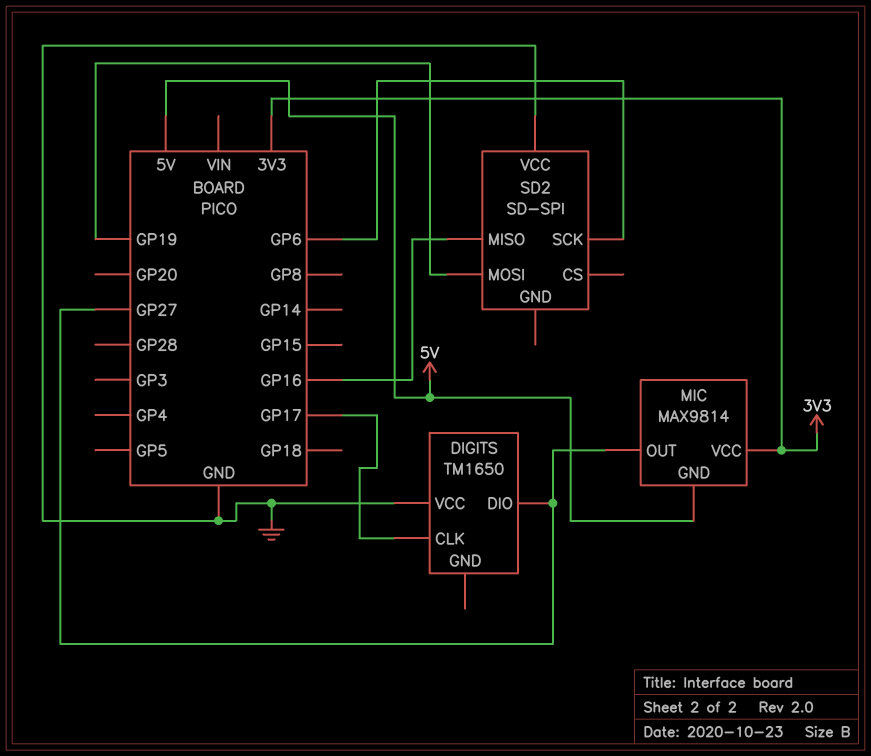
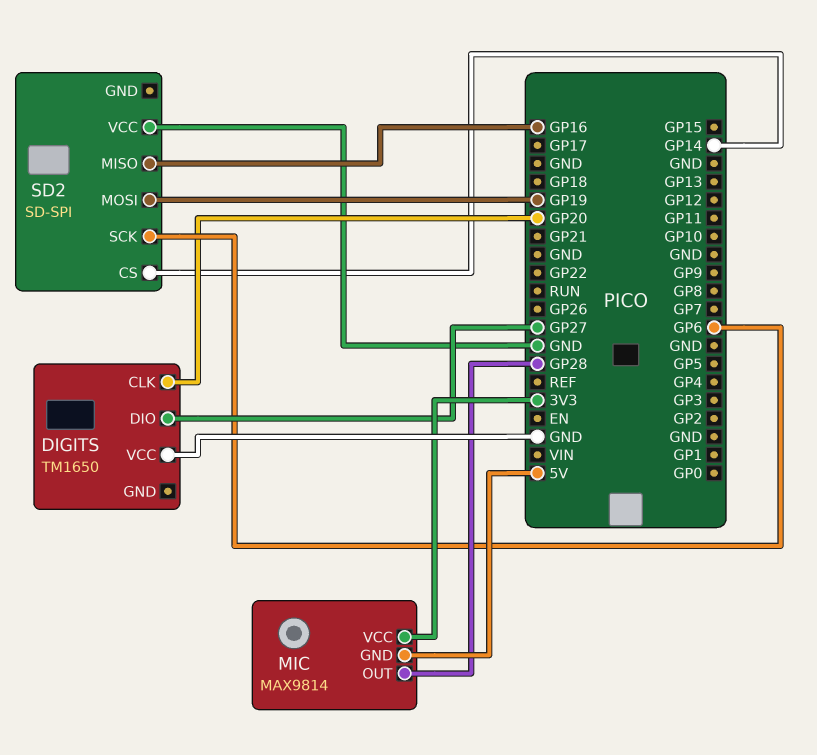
DIGITS pin CLK: GP17 -> GP20
MIC pin OUT: GP27 -> GP28
SD2 pin CS: none -> GP14

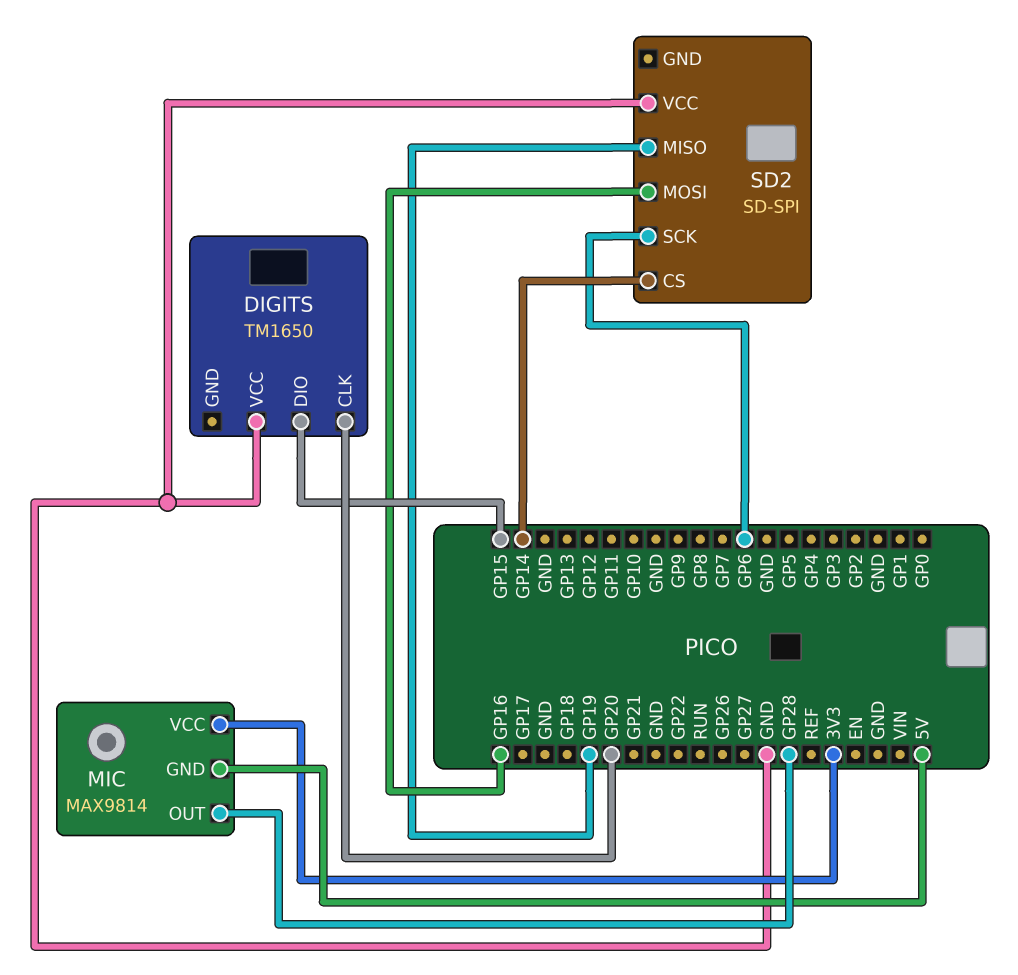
DIGITS pin DIO: GP27 -> GP15
SD2 pin MISO: GP16 -> GP19
SD2 pin MOSI: GP19 -> GP16

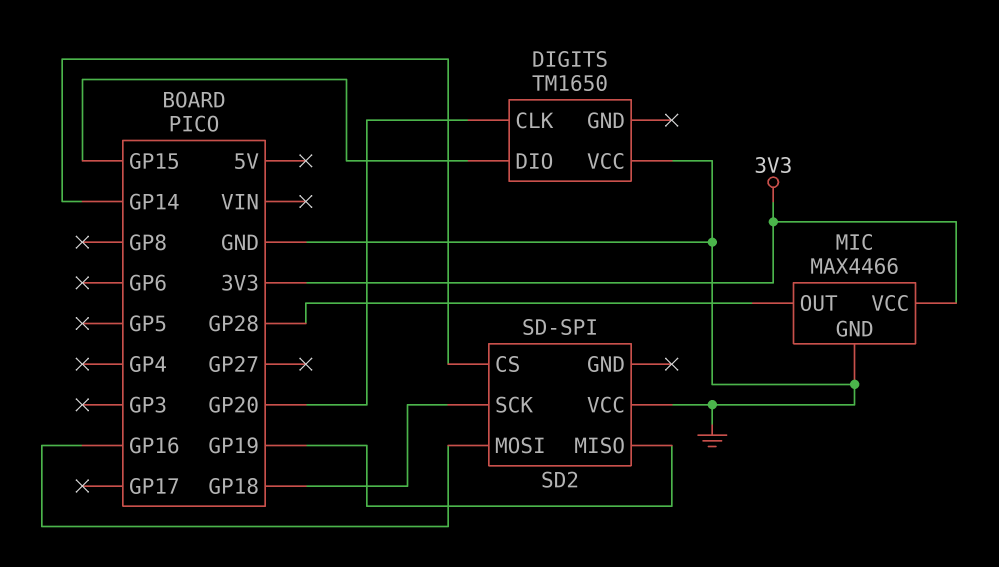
MIC: MAX9814 -> MAX4466
MIC pin GND: 5V -> GND
SD2 pin SCK: GP6 -> GP18

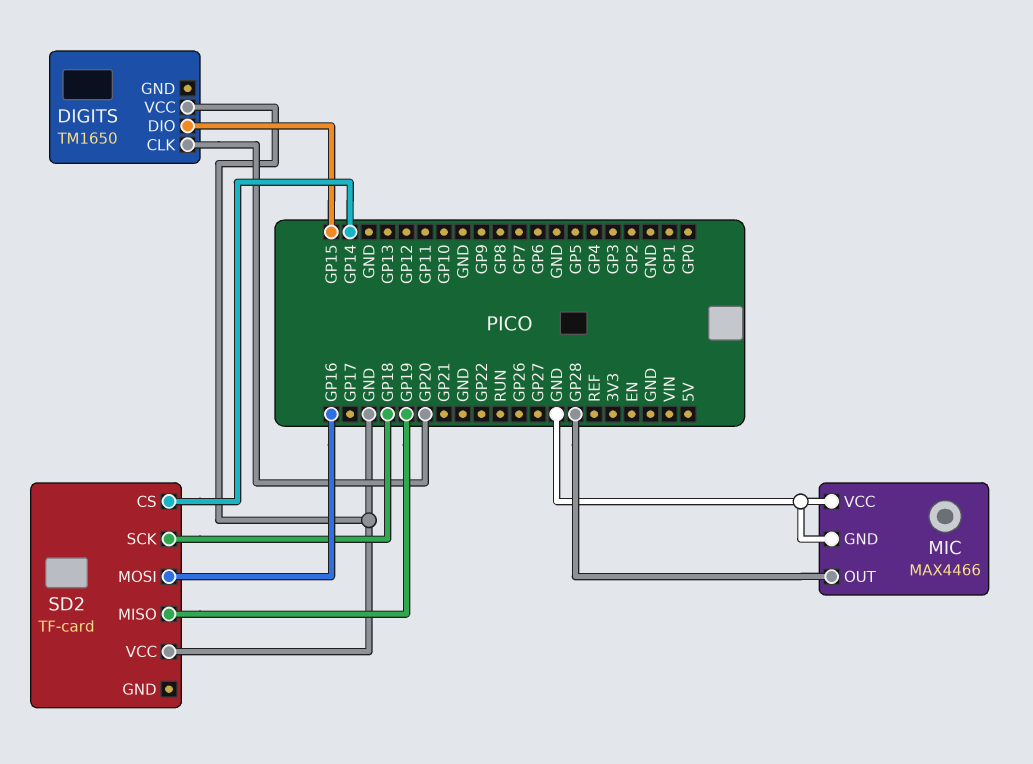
MIC pin VCC: 3V3 -> GND
SD2: SD-SPI -> TF-card

